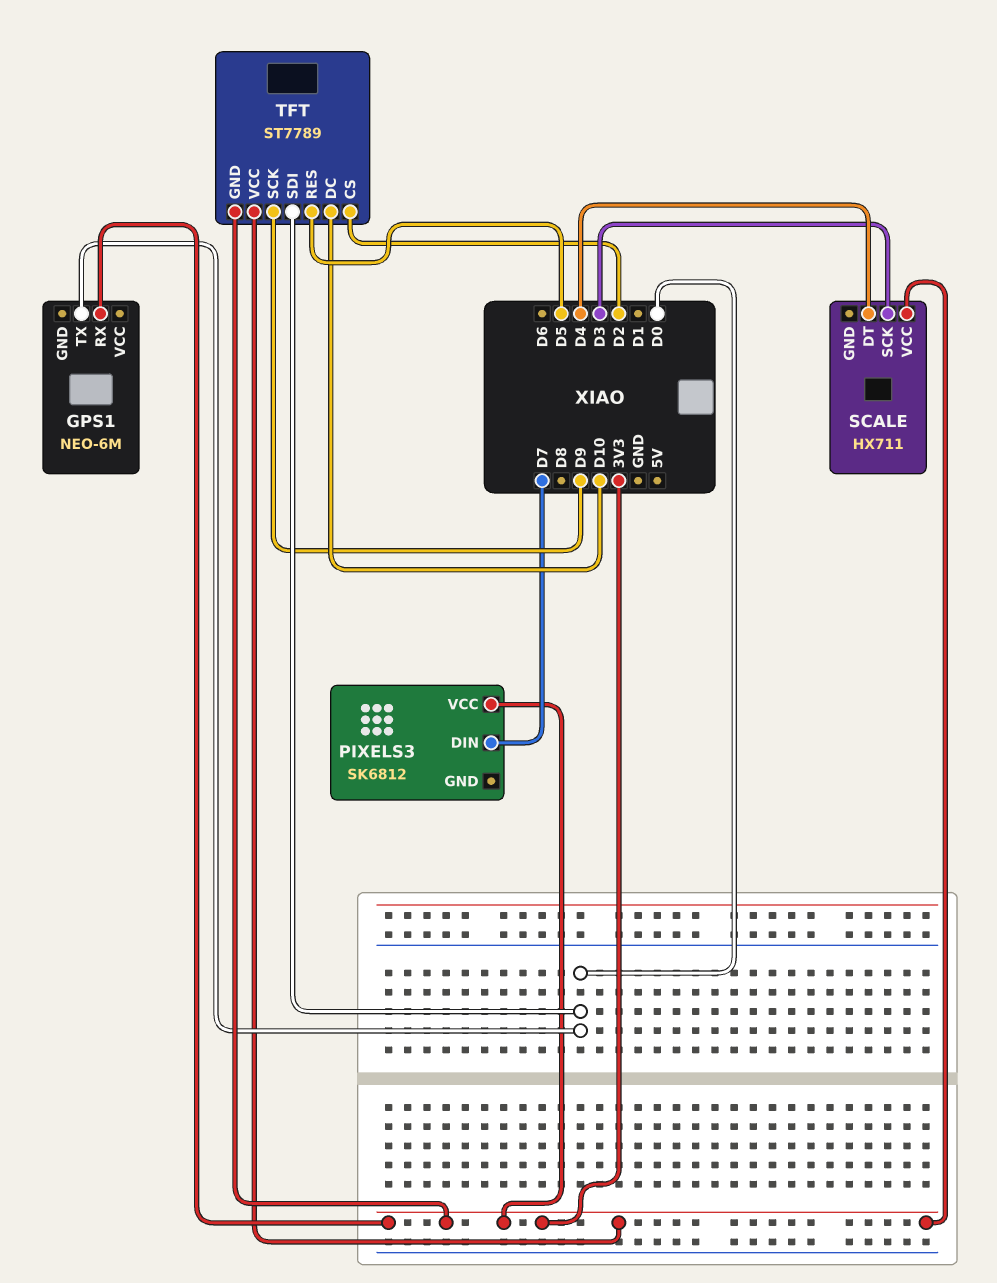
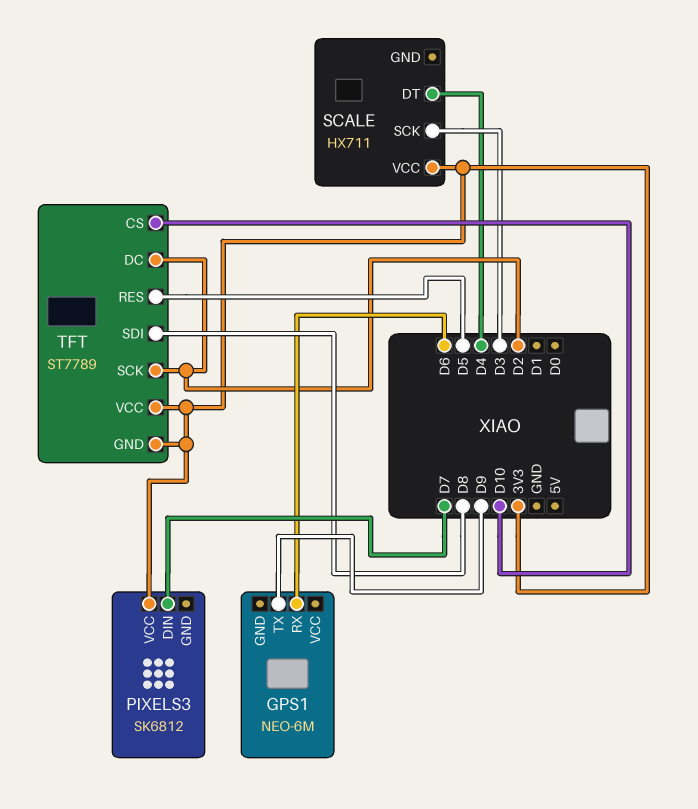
GPS1 pin RX: 3V3 -> D6
GPS1 pin TX: D0 -> D9
TFT pin CS: D2 -> D10
TFT pin DC: D10 -> D2
TFT pin SCK: D9 -> D2
TFT pin SDI: D0 -> D8

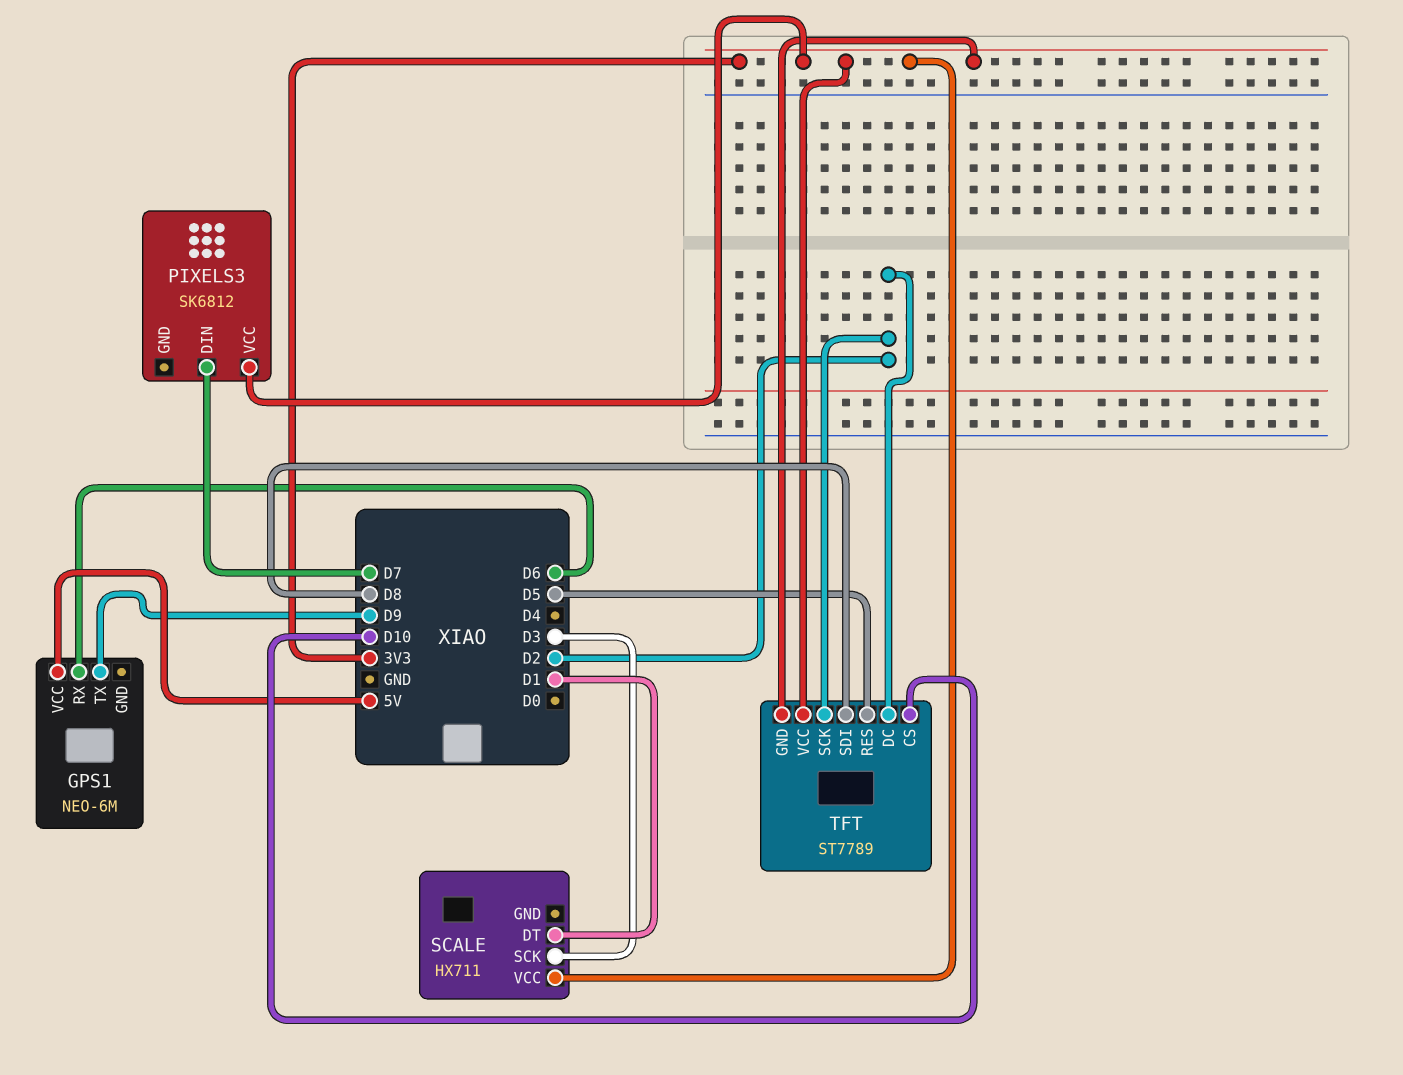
GPS1 pin VCC: none -> 5V
SCALE pin DT: D4 -> D1

